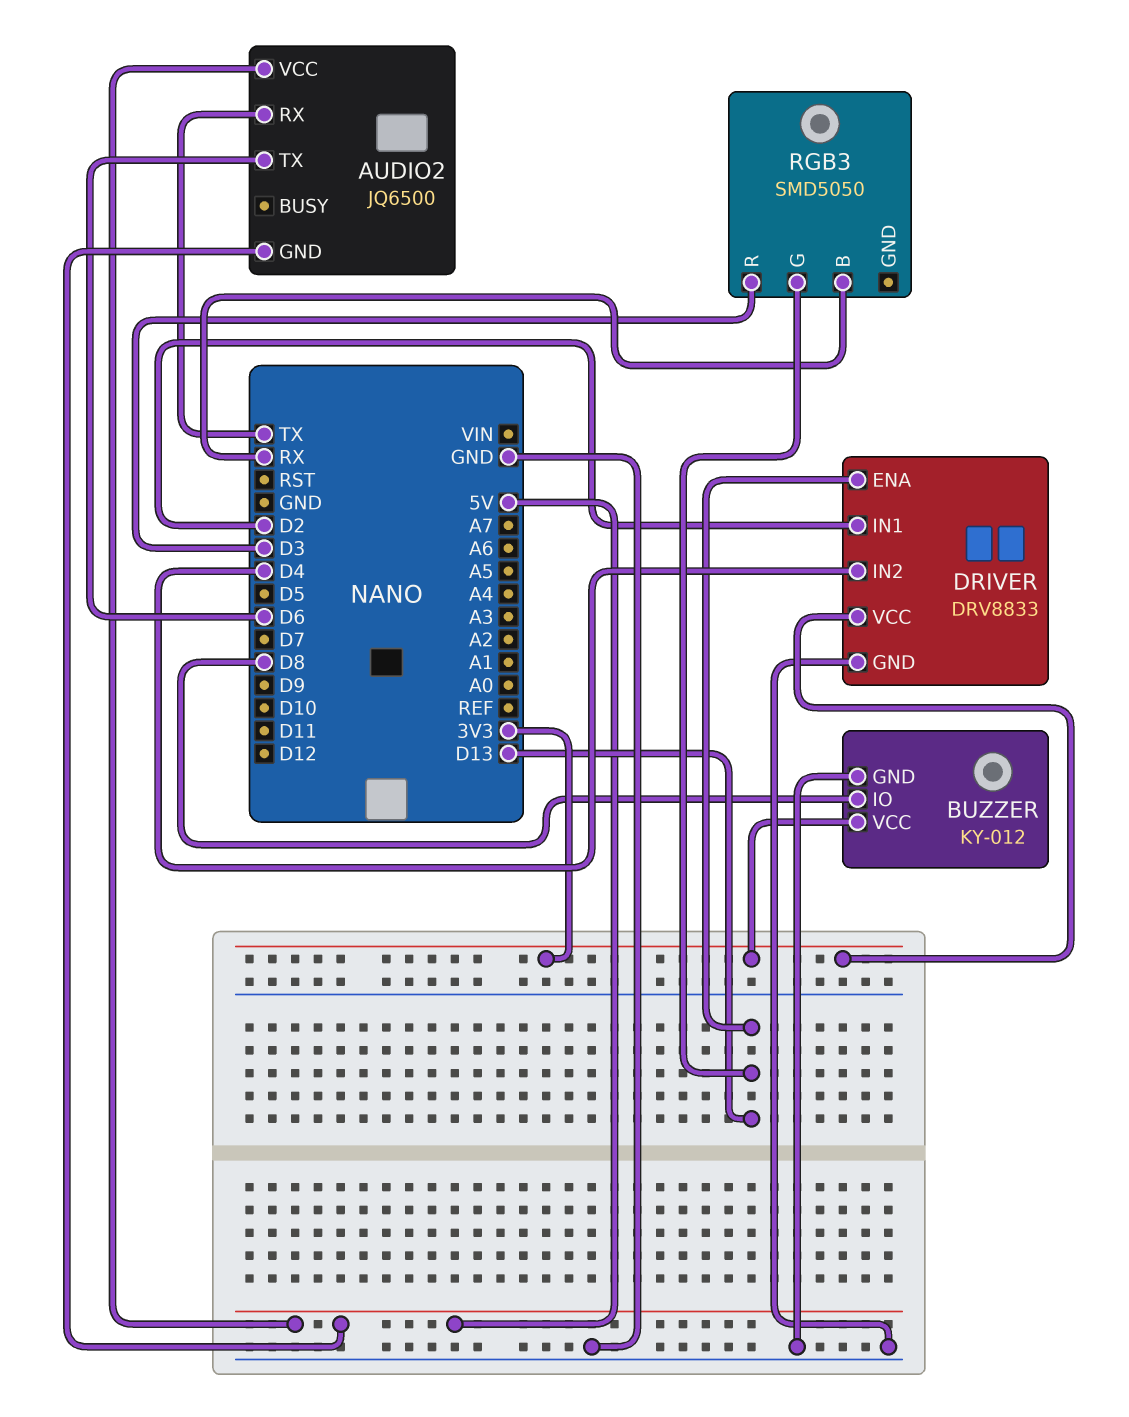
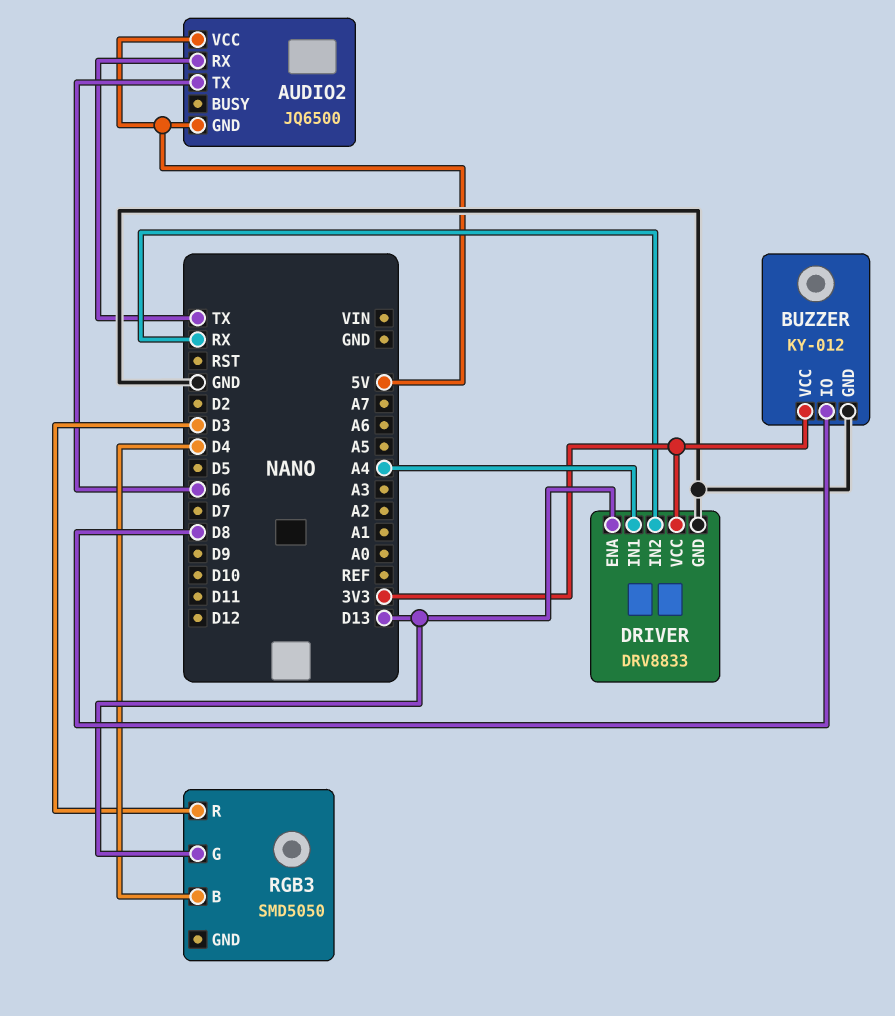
DRIVER pin IN1: D2 -> A4
DRIVER pin IN2: D4 -> RX
RGB3 pin B: RX -> D4

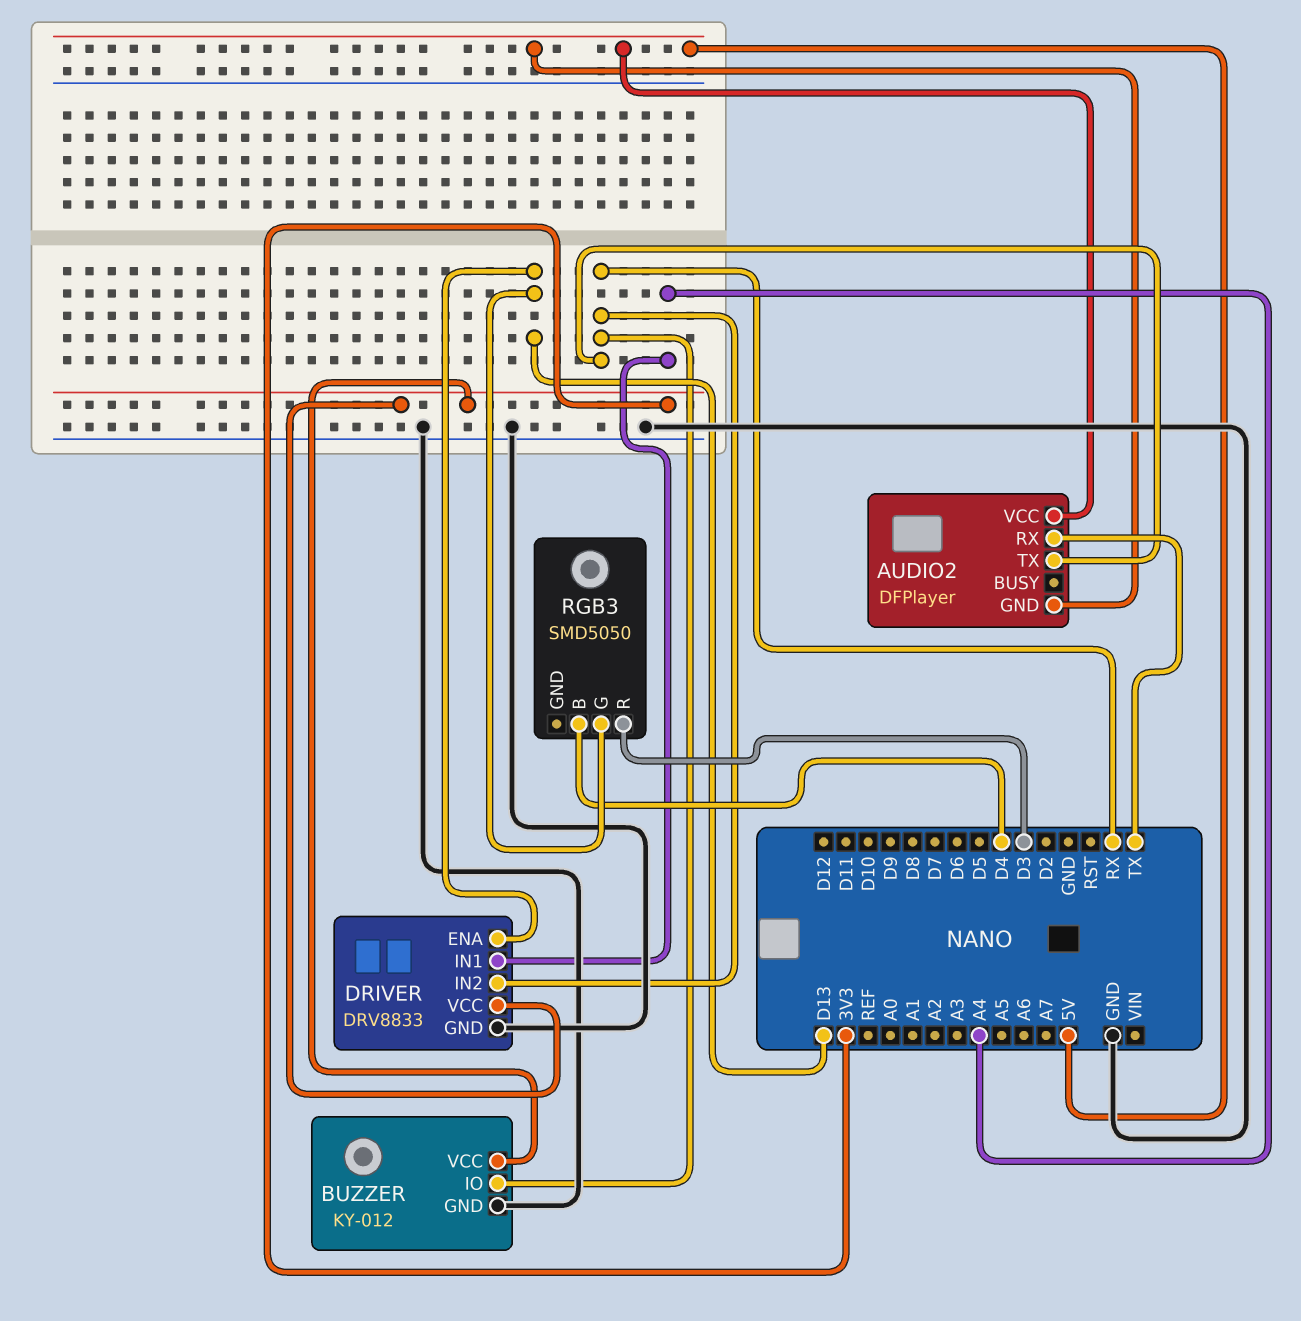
AUDIO2: JQ6500 -> DFPlayer
AUDIO2 pin TX: D6 -> RX
BUZZER pin IO: D8 -> RX

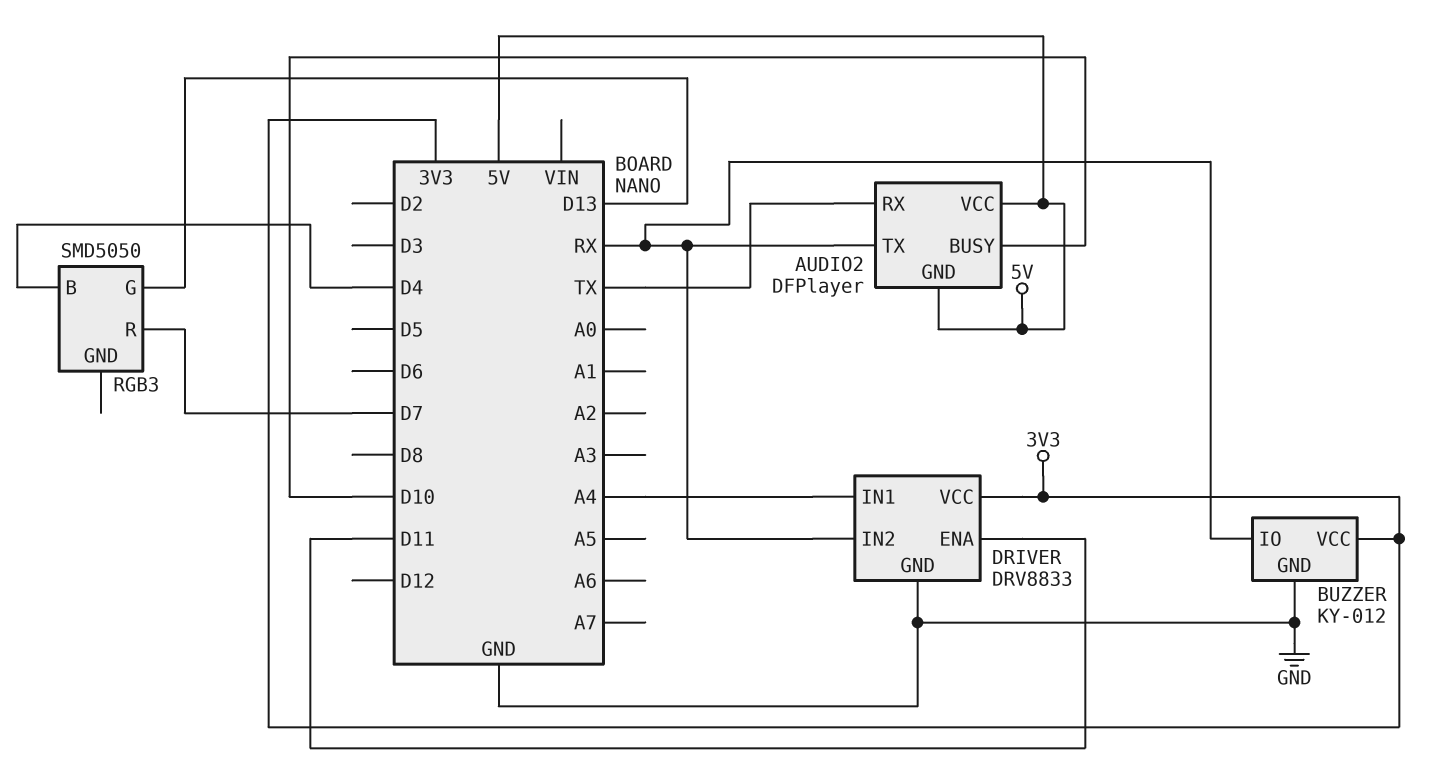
AUDIO2 pin BUSY: none -> D10
DRIVER pin ENA: D13 -> D11
RGB3 pin R: D3 -> D7

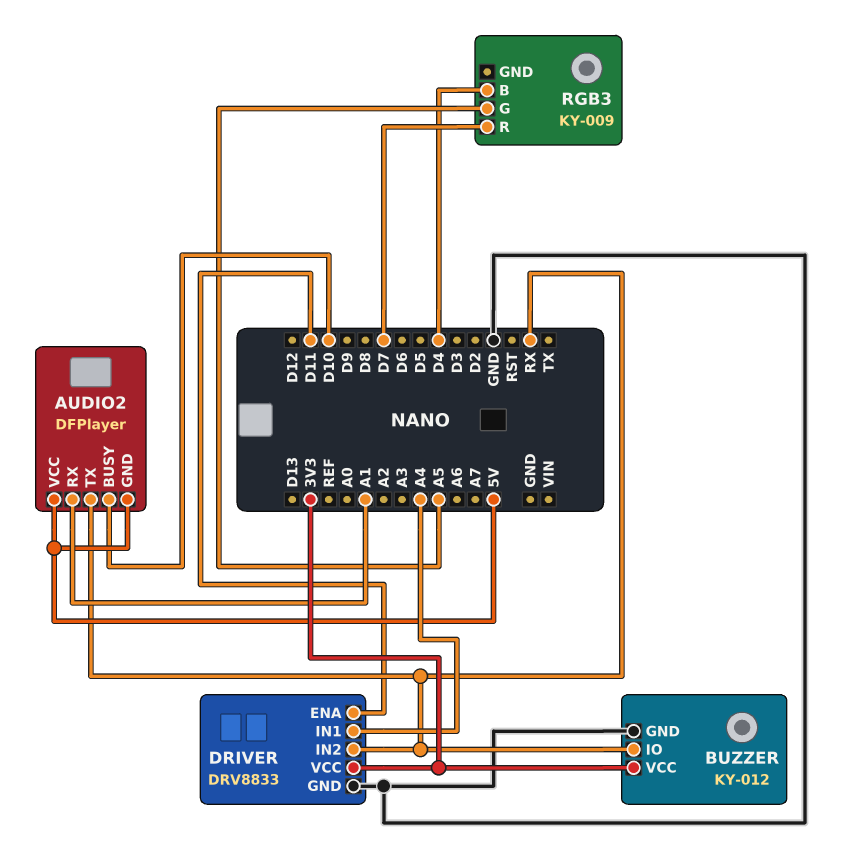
AUDIO2 pin RX: TX -> A1
RGB3: SMD5050 -> KY-009
RGB3 pin G: D13 -> A5

